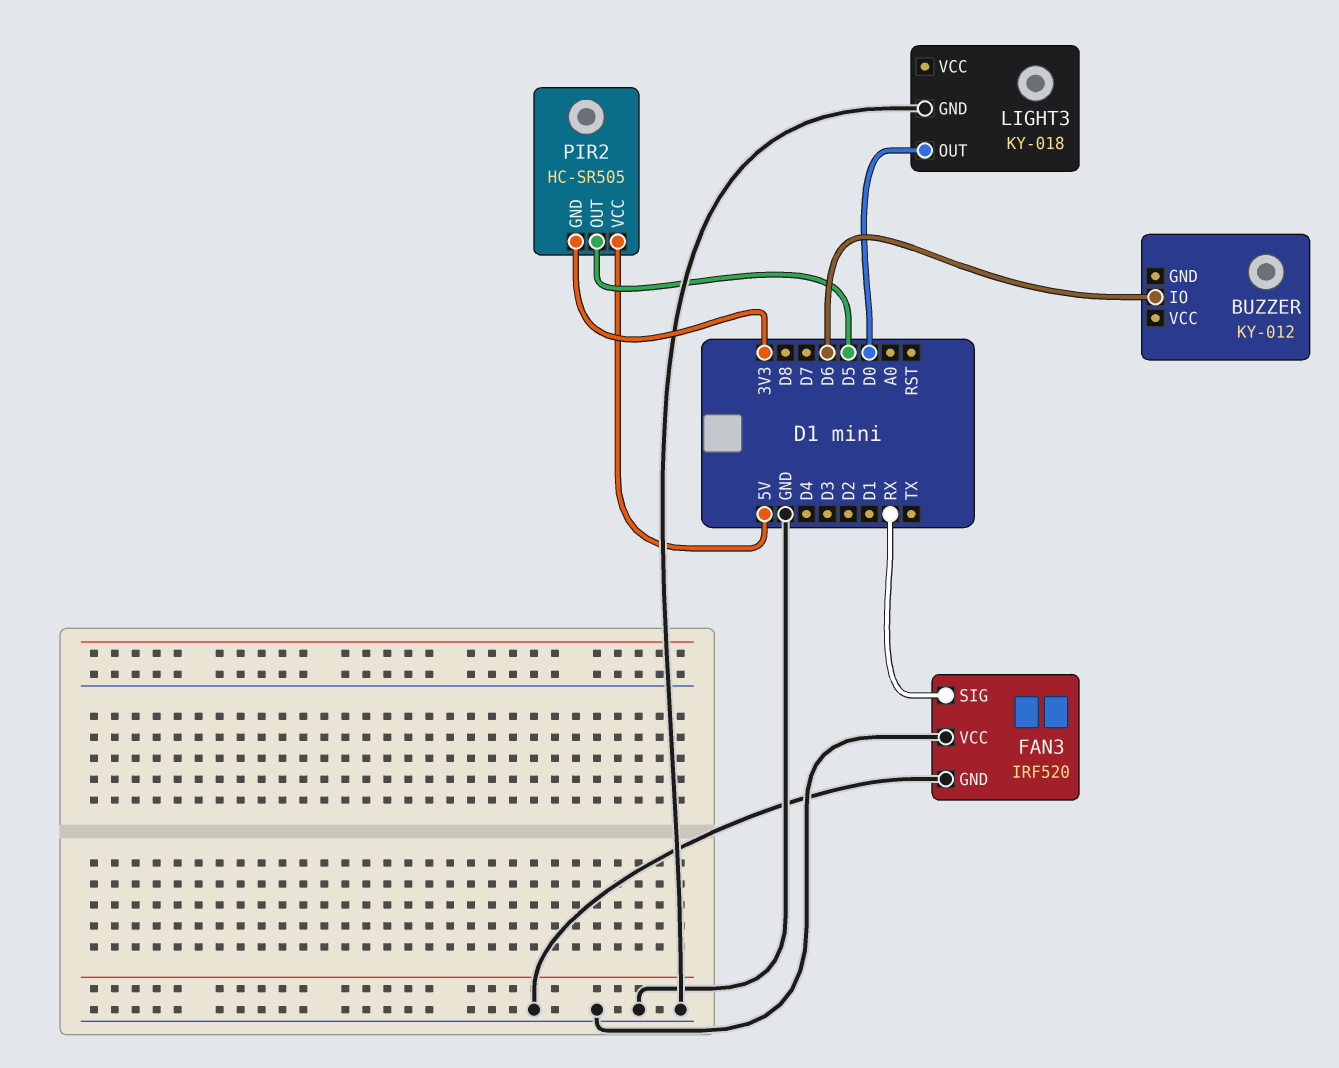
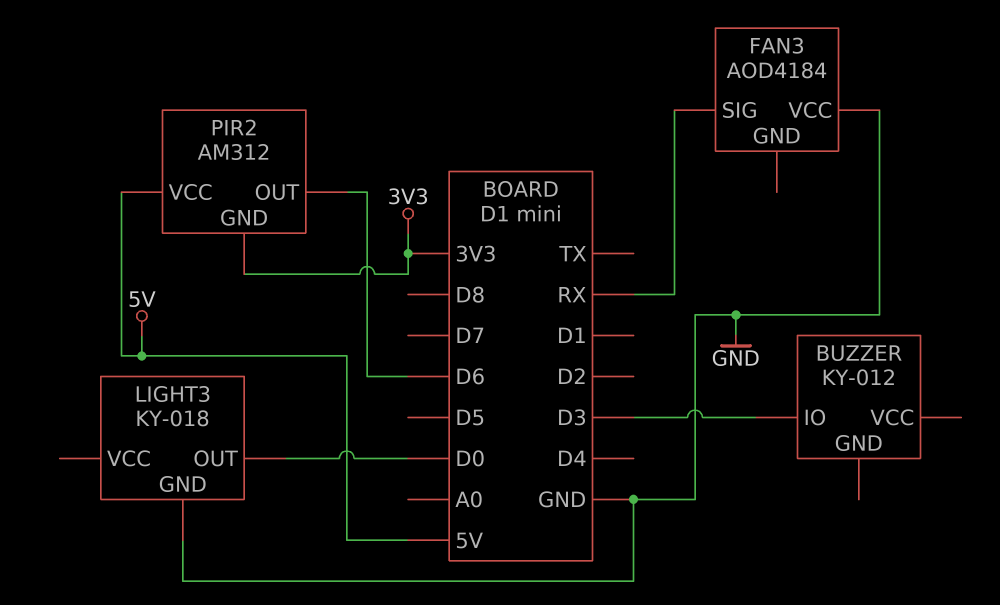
BUZZER pin IO: D6 -> D3
FAN3: IRF520 -> AOD4184
FAN3 pin GND: GND -> none
PIR2: HC-SR505 -> AM312
PIR2 pin OUT: D5 -> D6

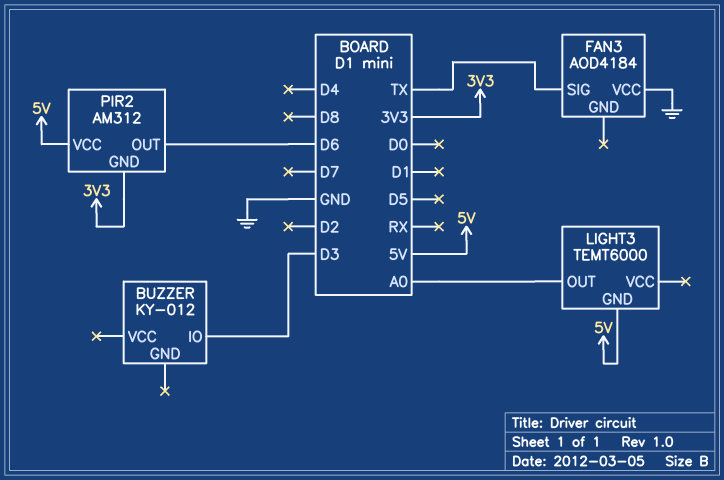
FAN3 pin SIG: RX -> TX
LIGHT3: KY-018 -> TEMT6000
LIGHT3 pin GND: GND -> 5V
LIGHT3 pin OUT: D0 -> A0

